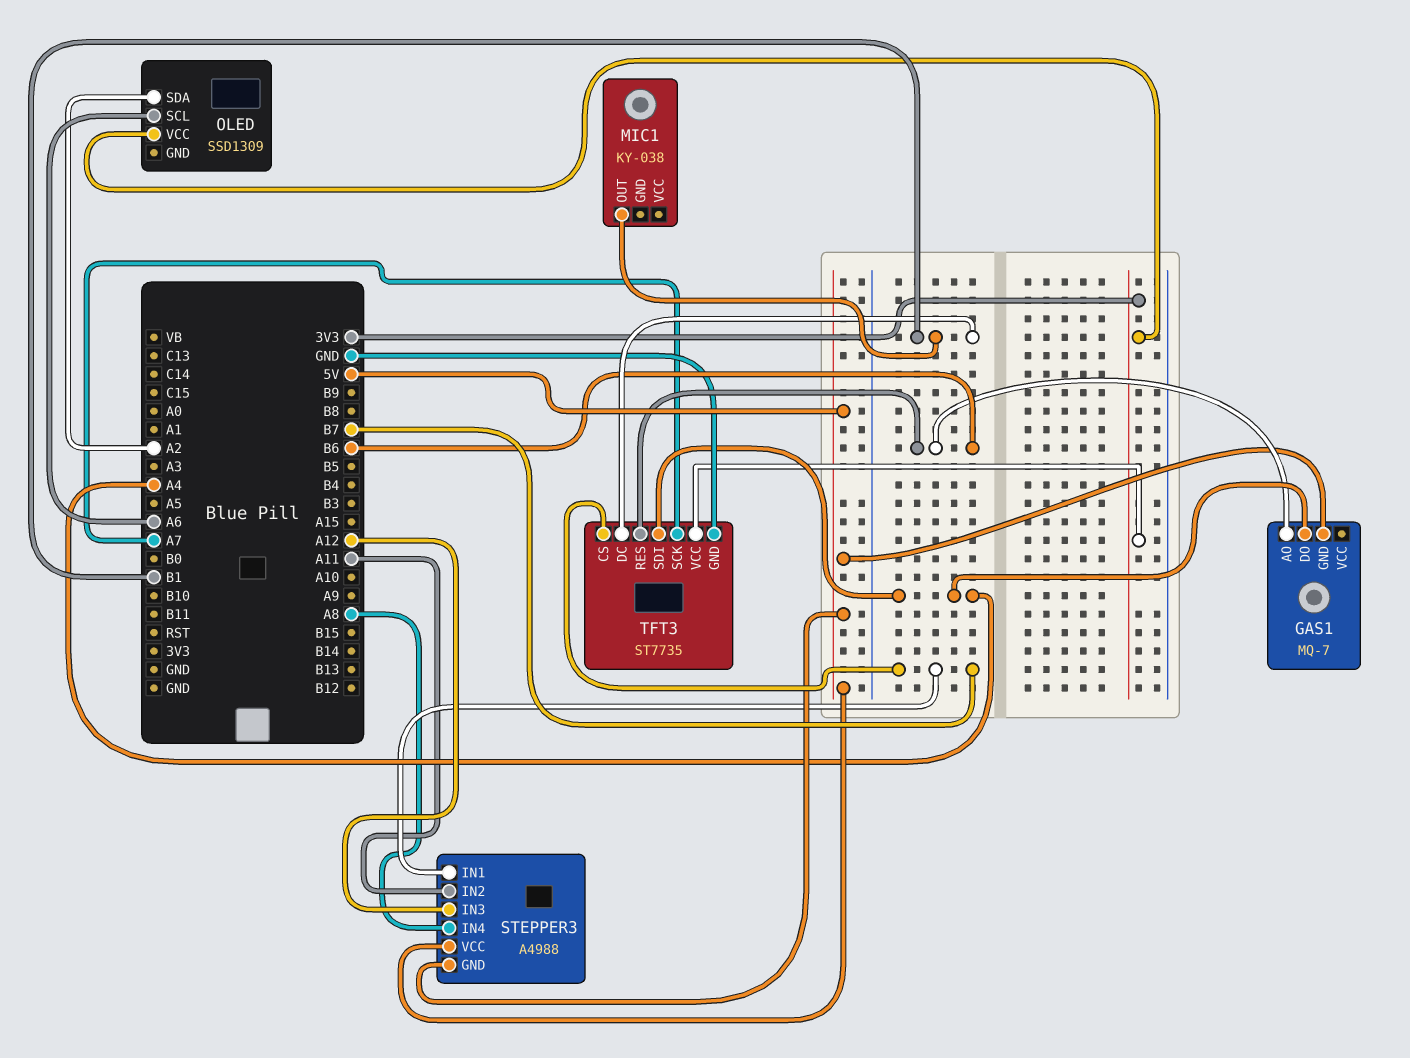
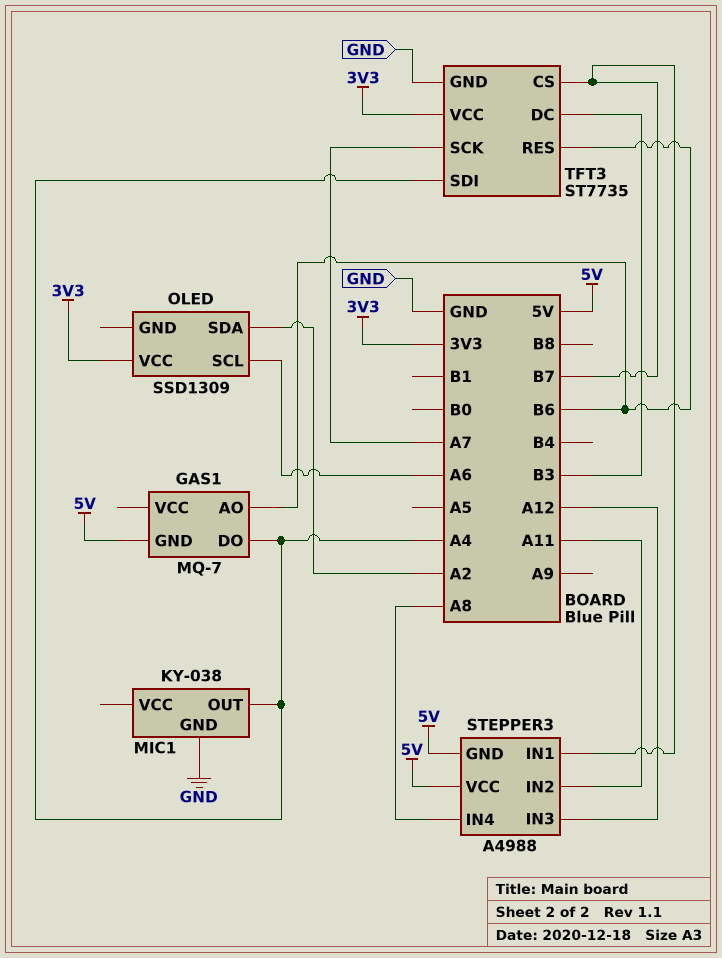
MIC1 pin GND: none -> GND
MIC1 pin OUT: B1 -> A4
TFT3 pin DC: B1 -> B3

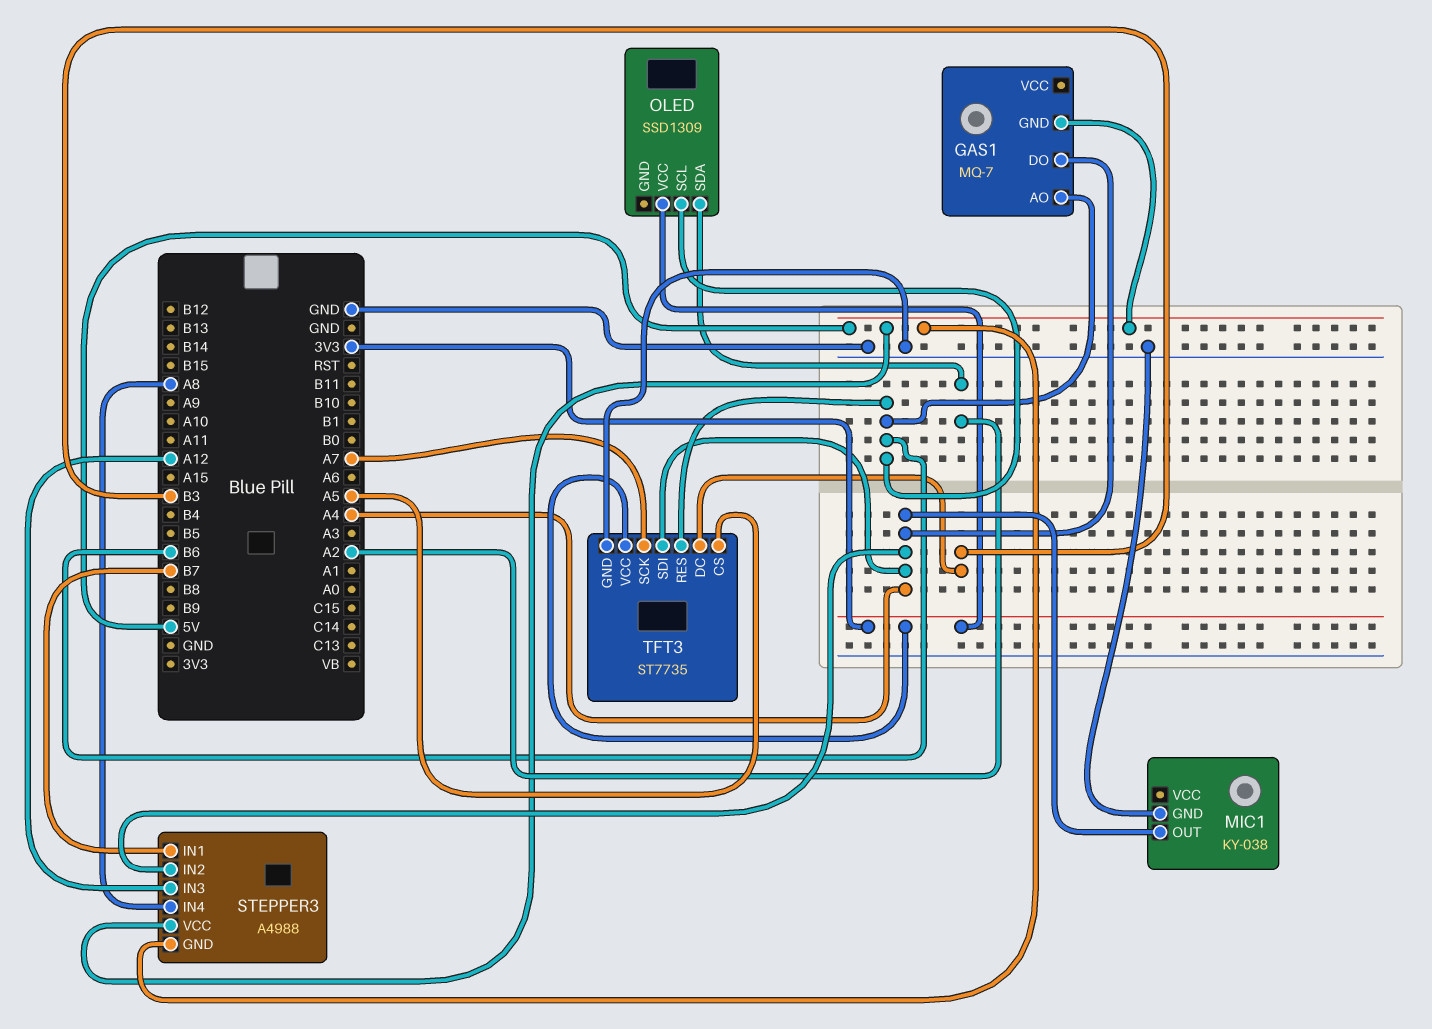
OLED pin SCL: A6 -> B6
STEPPER3 pin IN2: A11 -> A4
TFT3 pin CS: B7 -> A5

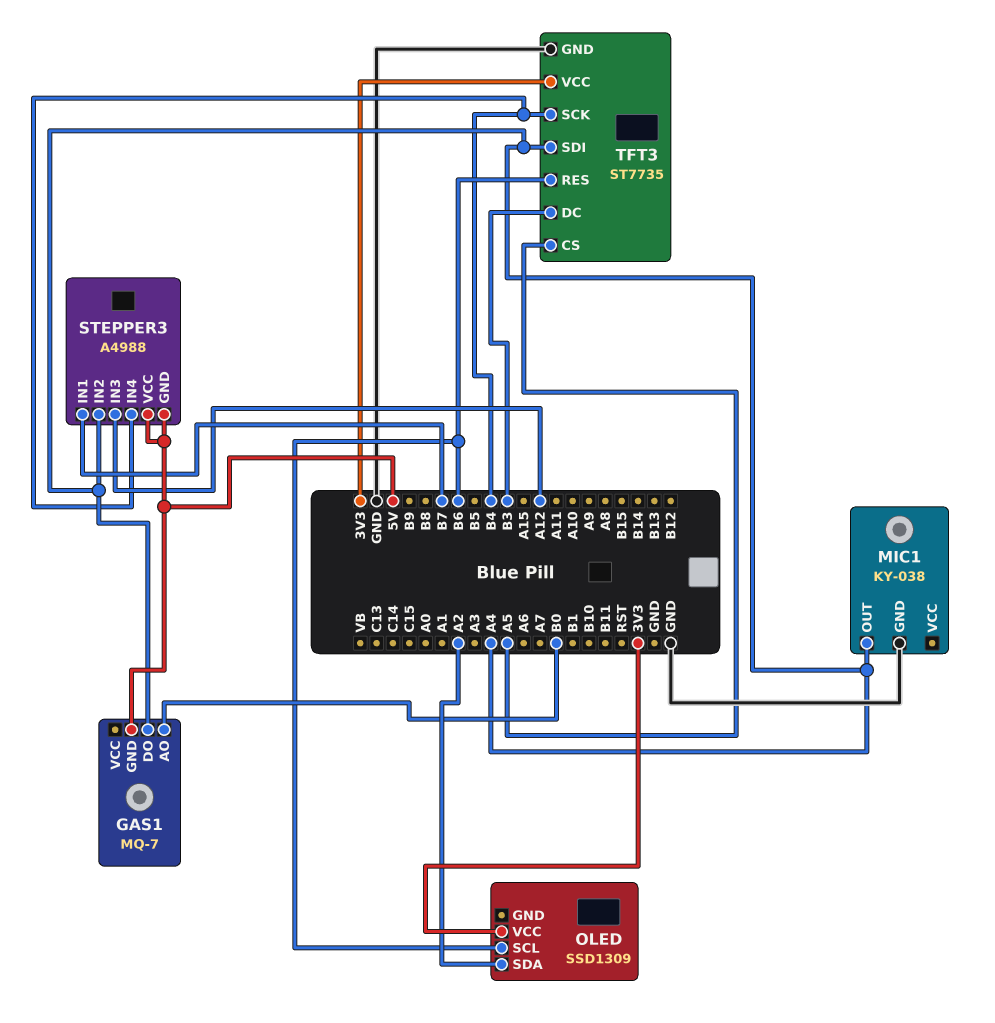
GAS1 pin AO: B6 -> B0
STEPPER3 pin IN4: A8 -> B4
TFT3 pin SCK: A7 -> B4

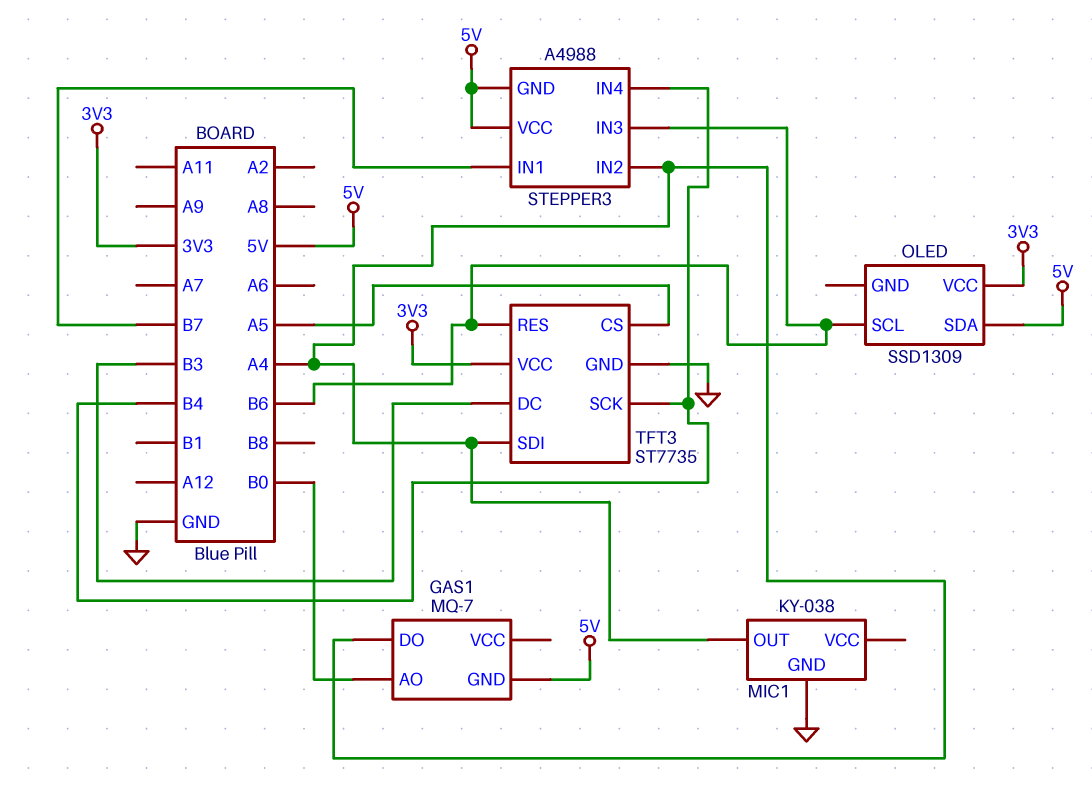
OLED pin SDA: A2 -> 5V
STEPPER3 pin IN3: A12 -> B6

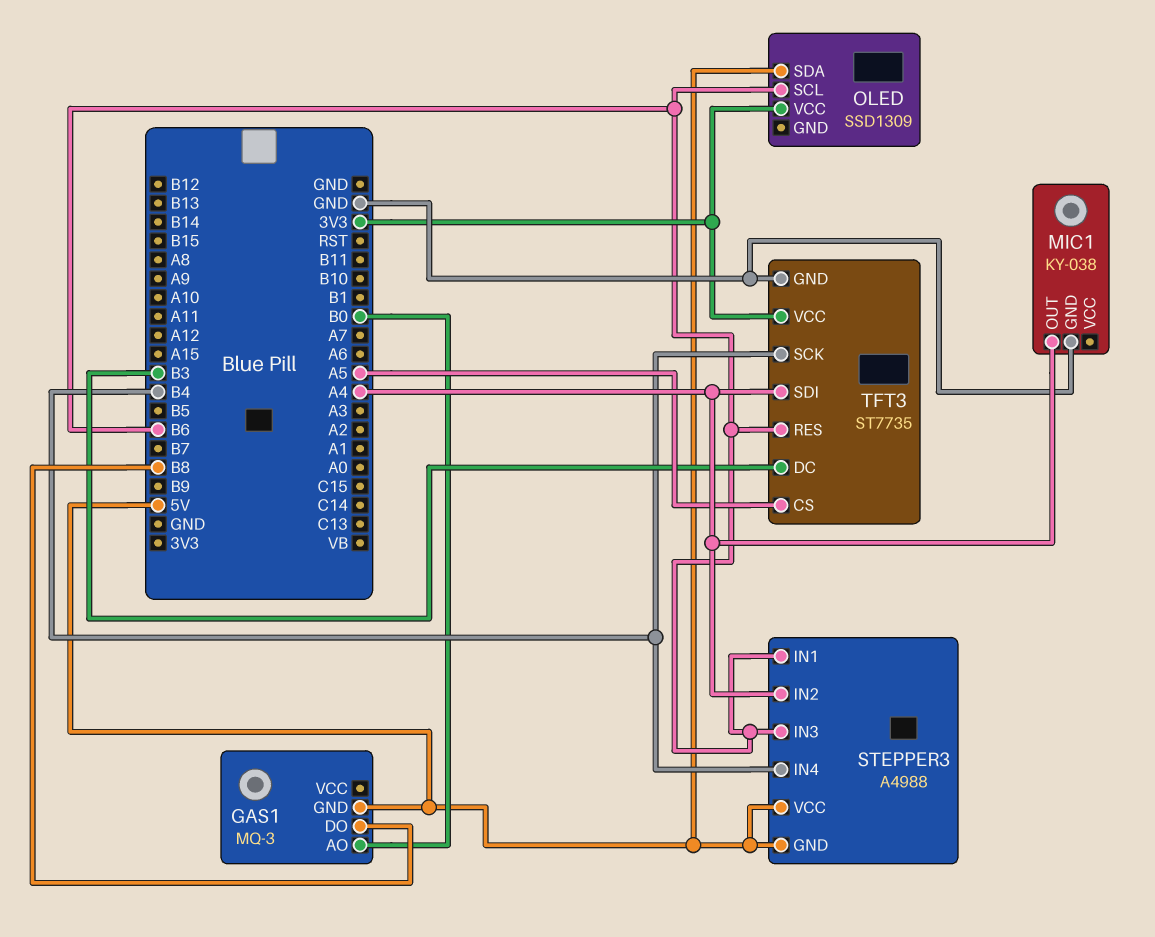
GAS1: MQ-7 -> MQ-3
GAS1 pin DO: A4 -> B8
STEPPER3 pin IN1: B7 -> B6

